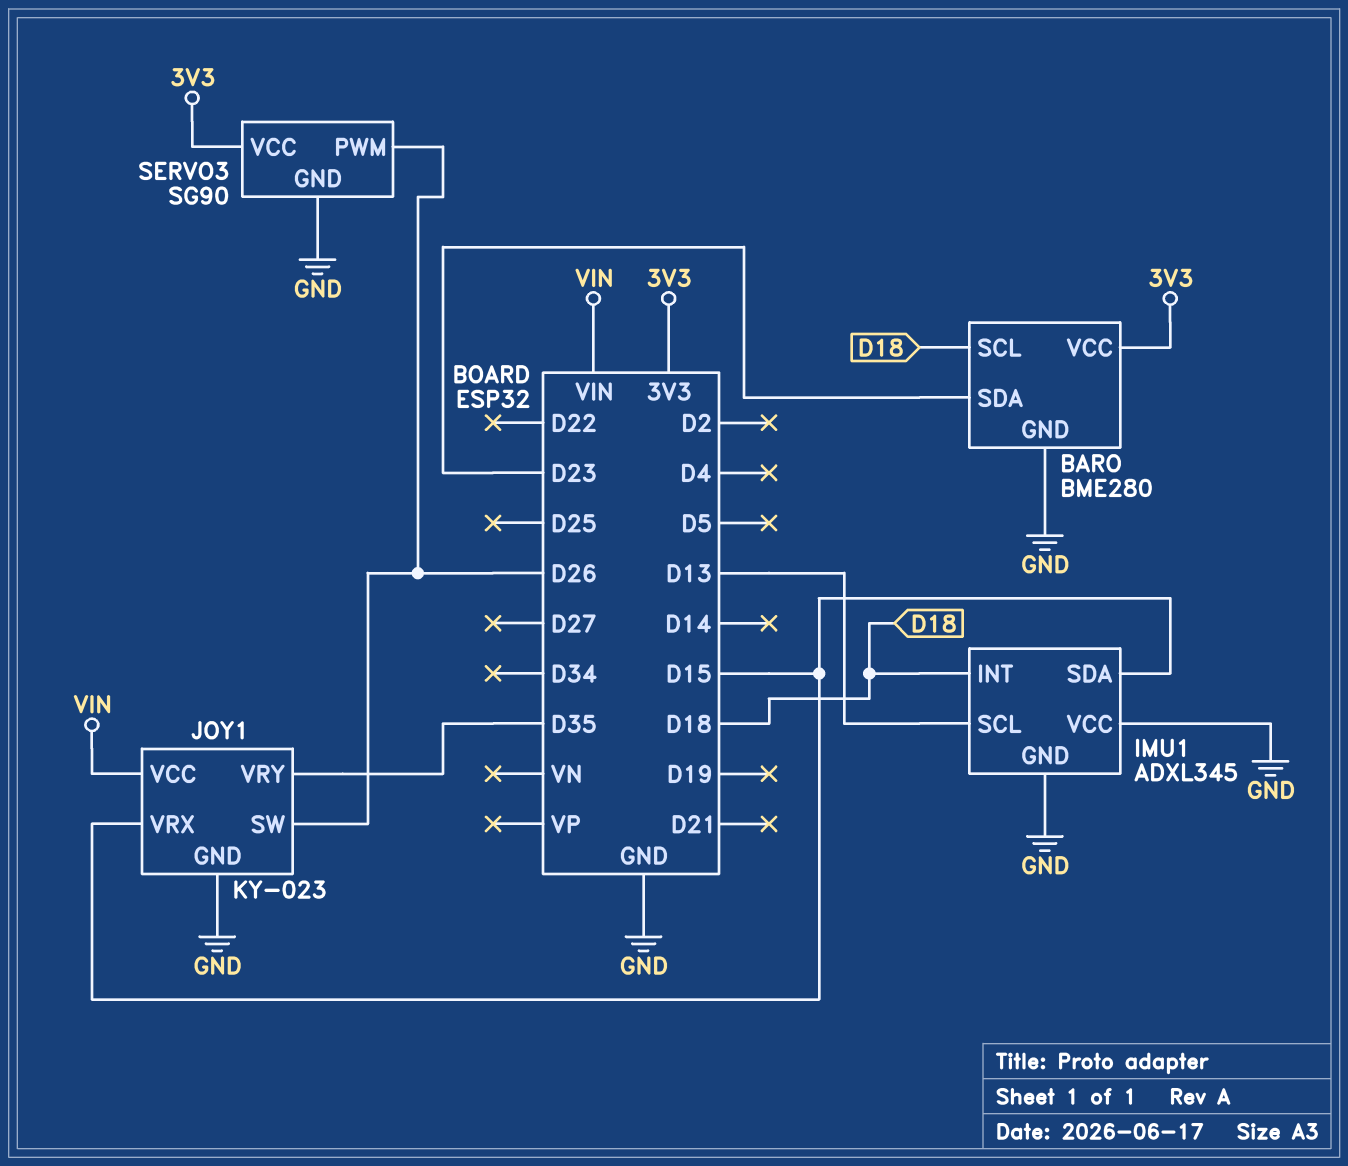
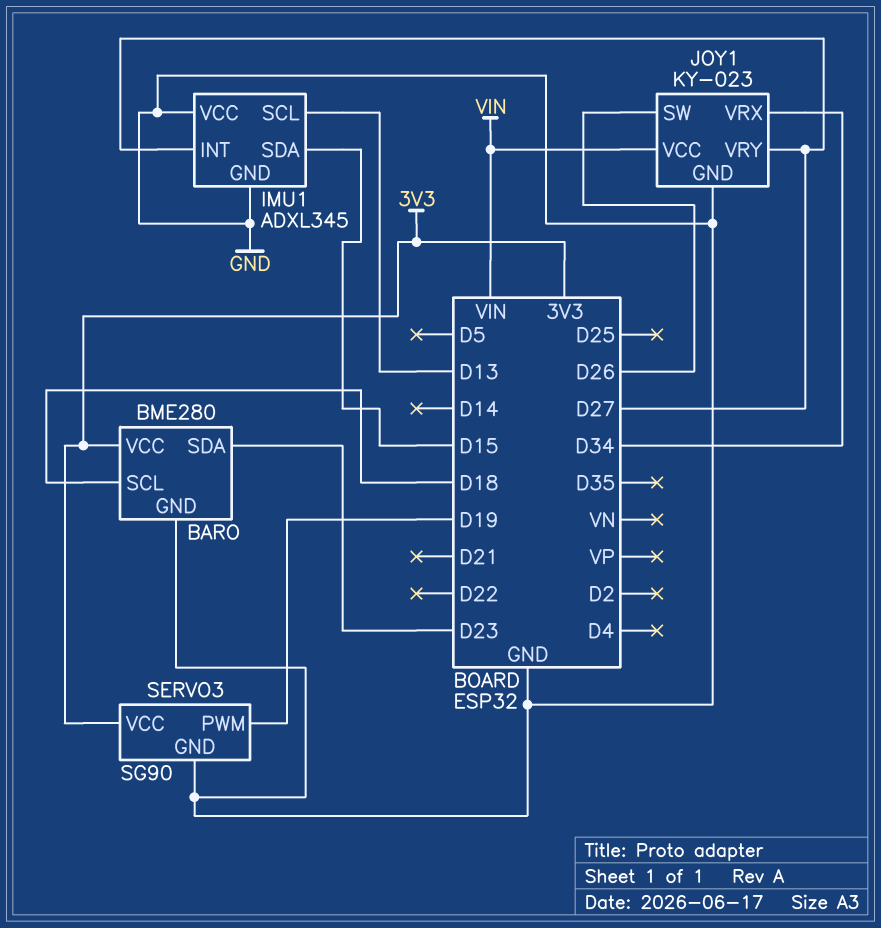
IMU1 pin INT: D18 -> D27
JOY1 pin VRX: D15 -> D34
JOY1 pin VRY: D35 -> D27
SERVO3 pin PWM: D26 -> D19

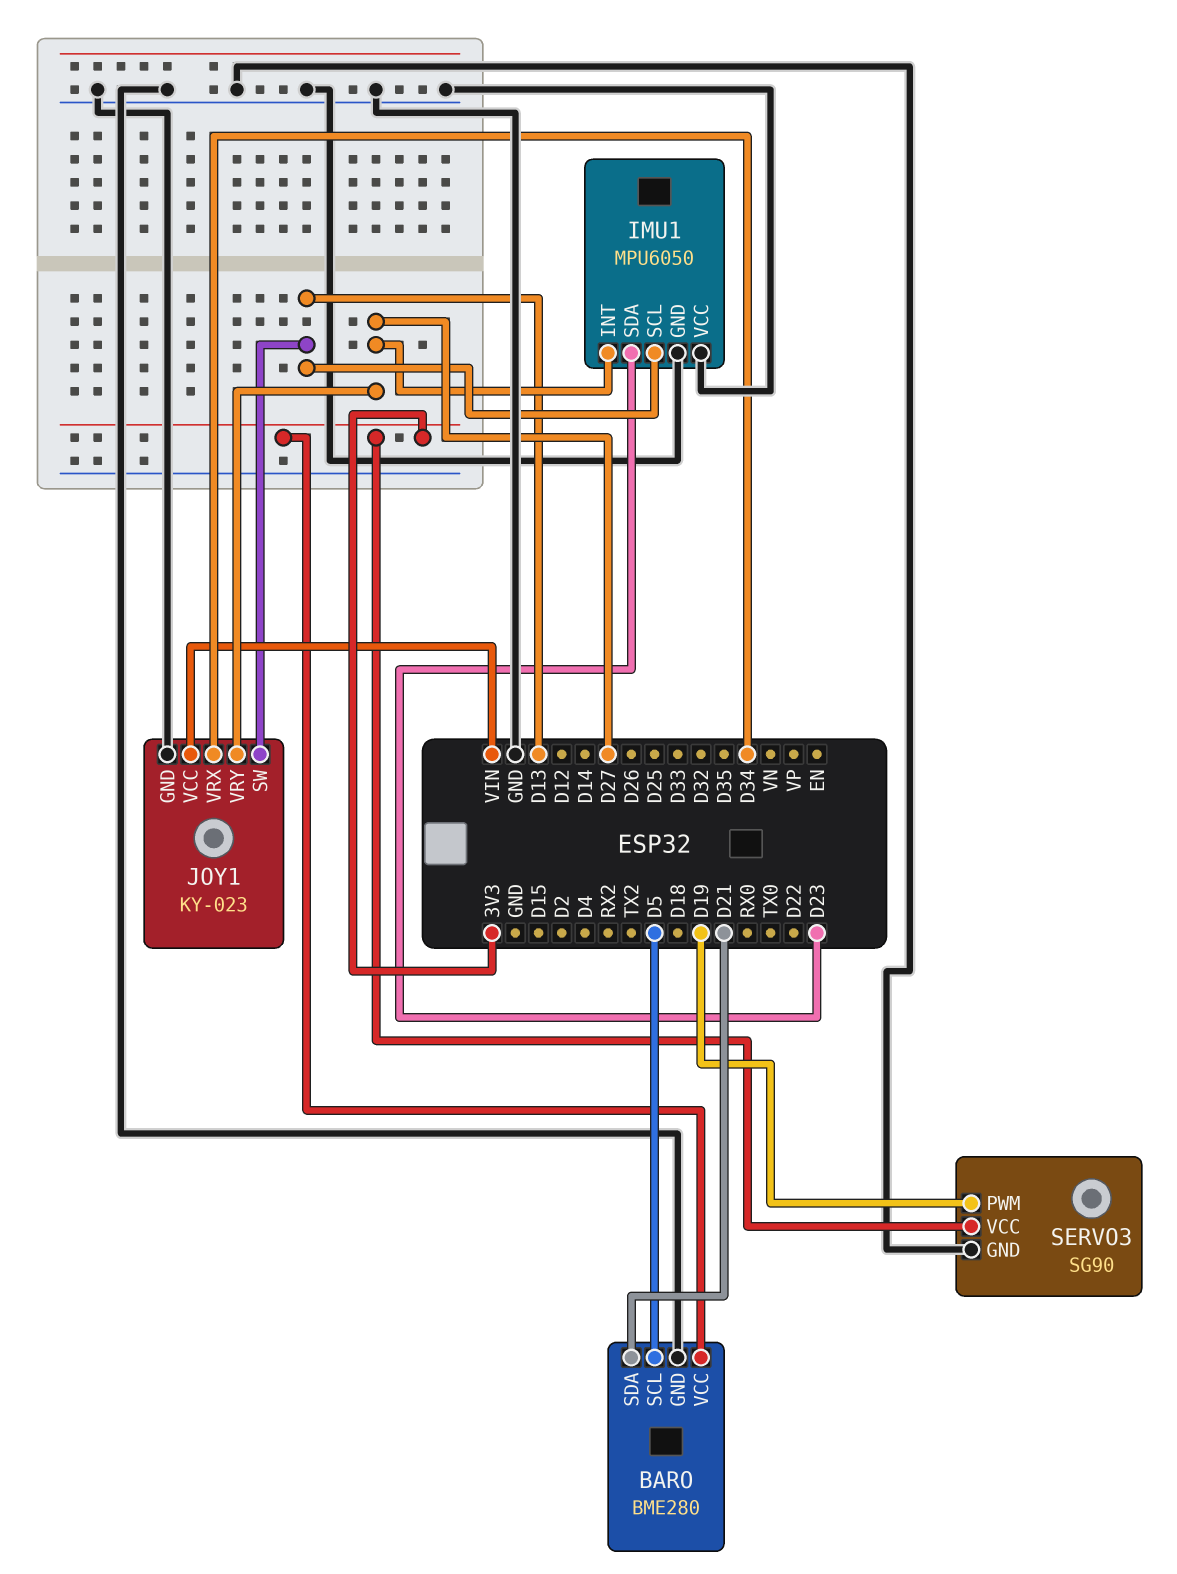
BARO pin SCL: D18 -> D5
BARO pin SDA: D23 -> D21
IMU1: ADXL345 -> MPU6050
IMU1 pin SDA: D15 -> D23
JOY1 pin SW: D26 -> D13

